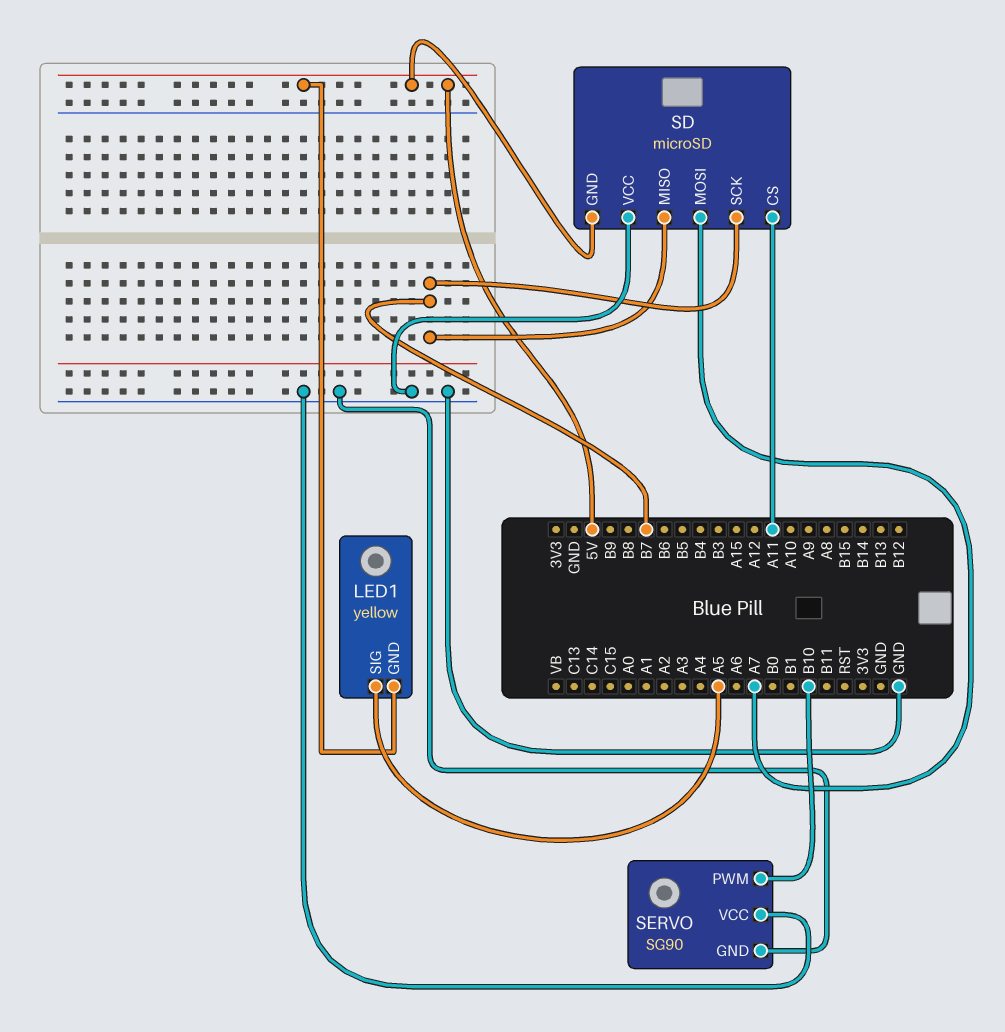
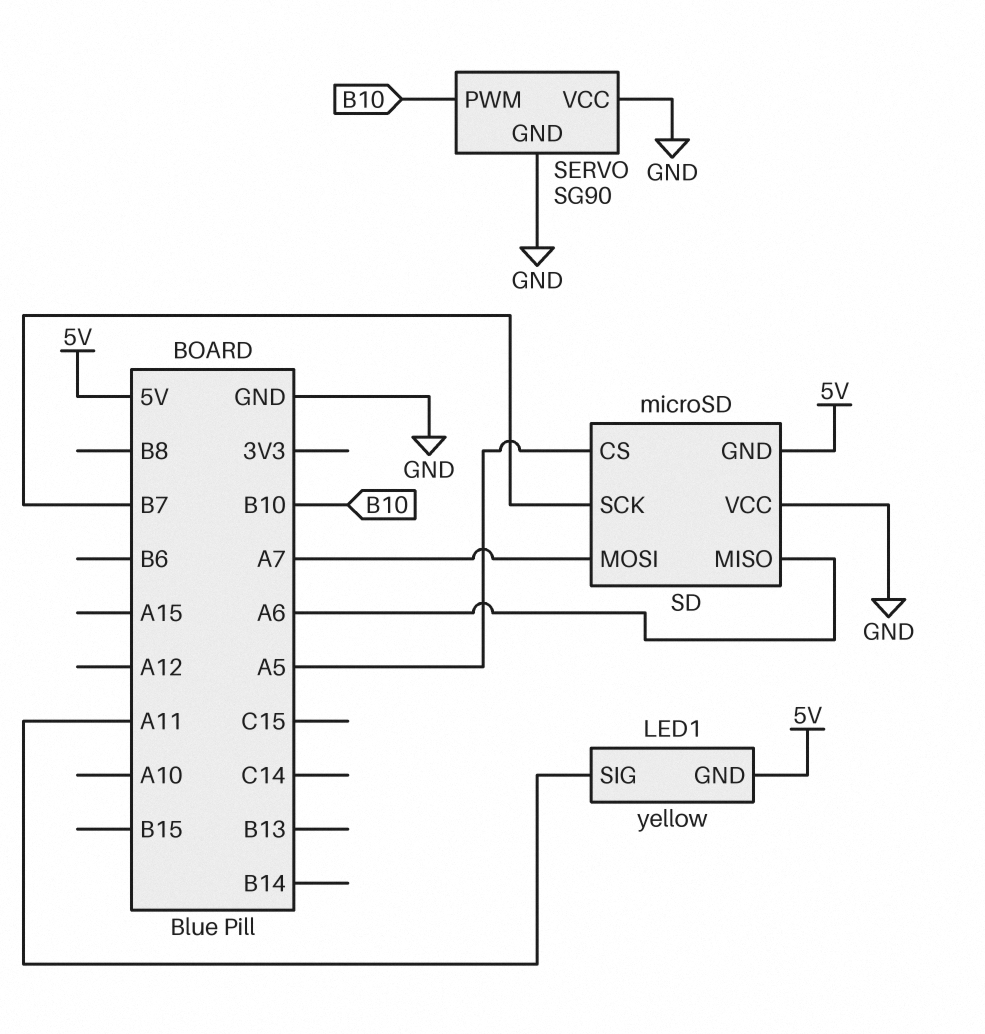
LED1 pin SIG: A5 -> A11
SD pin CS: A11 -> A5
SD pin MISO: B7 -> A6

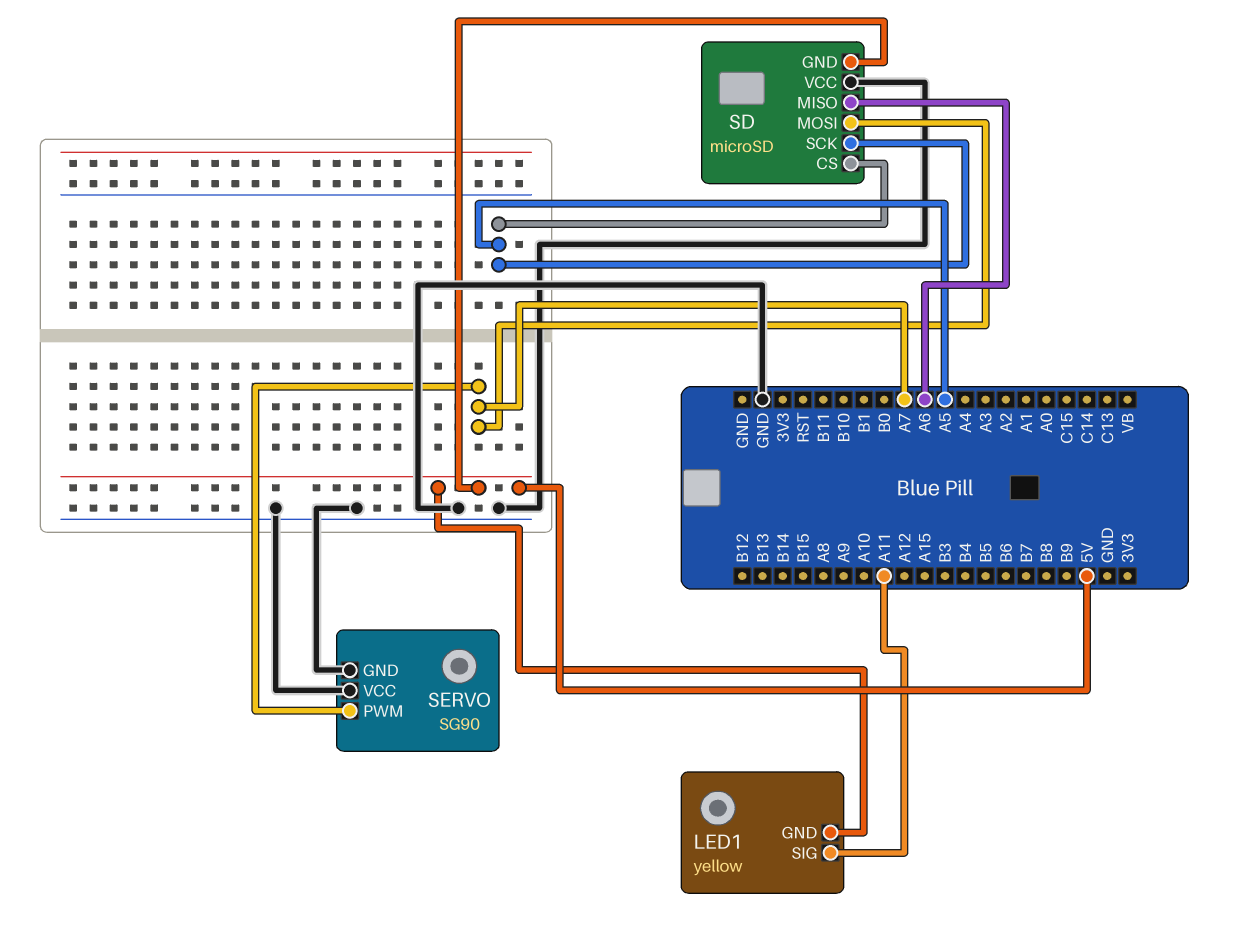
SD pin SCK: B7 -> A5
SERVO pin PWM: B10 -> A7

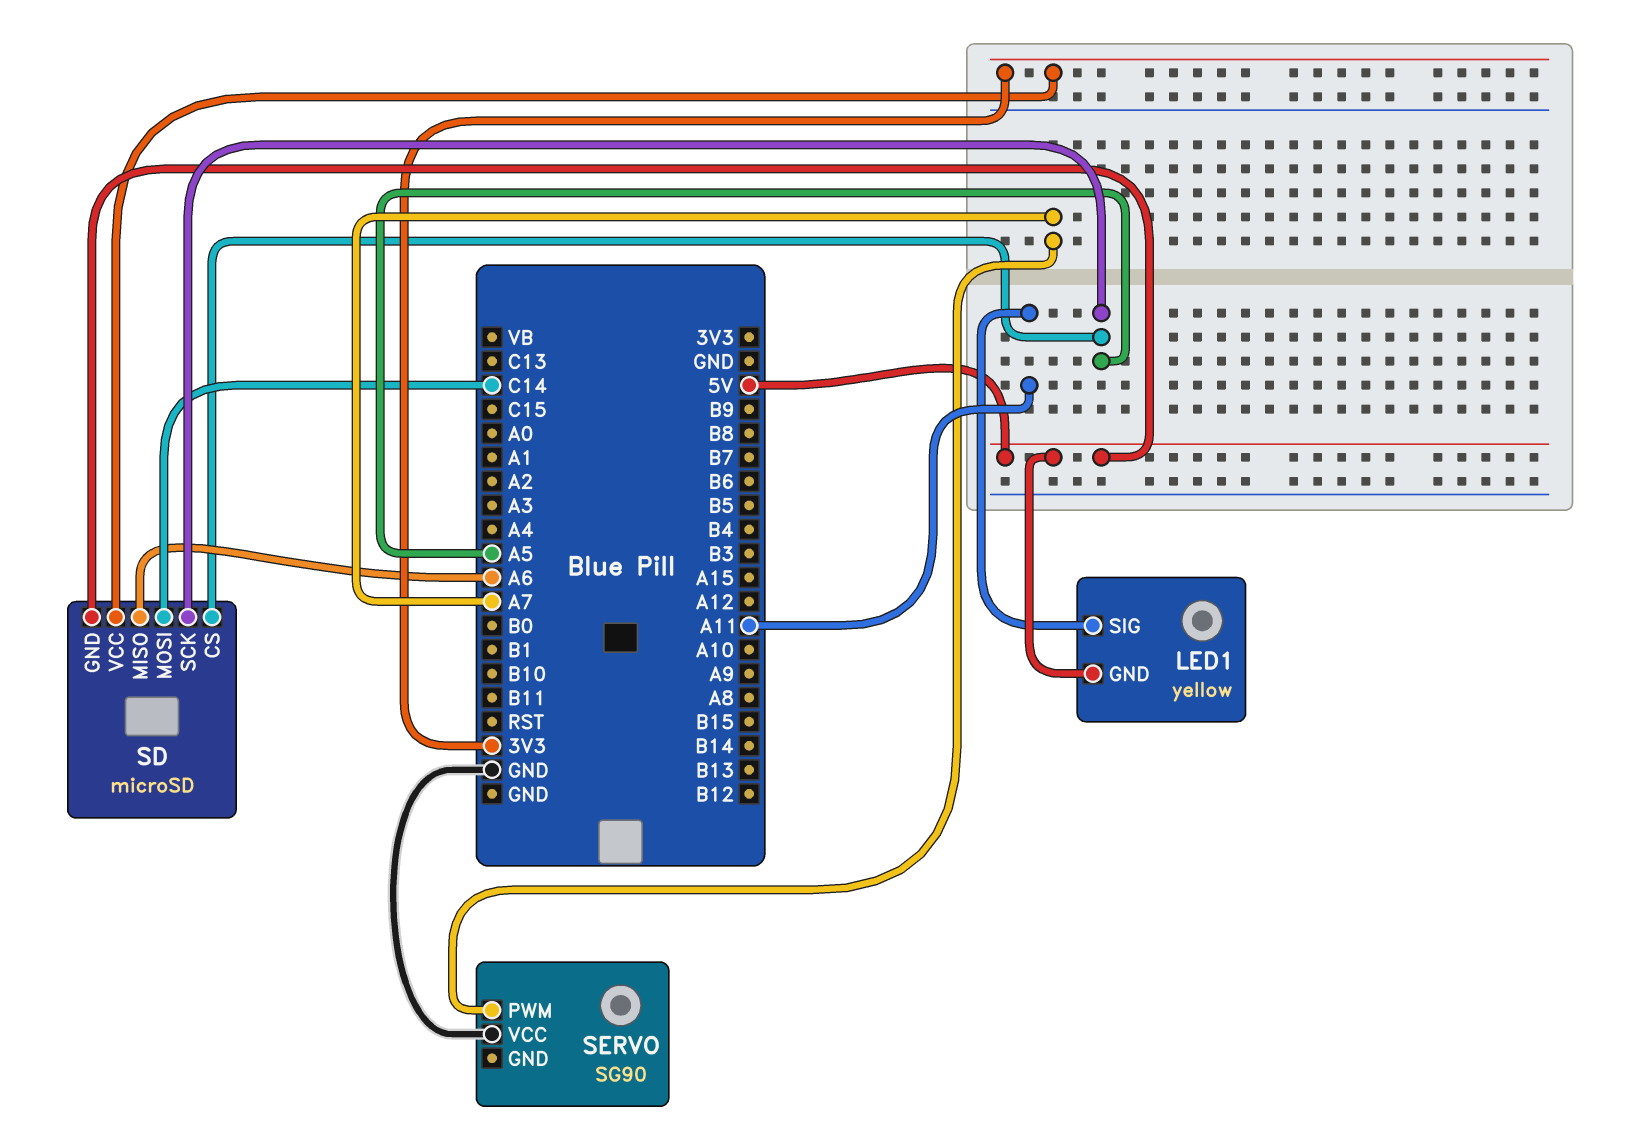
SD pin MOSI: A7 -> C14
SD pin VCC: GND -> 3V3
SERVO pin GND: GND -> none

